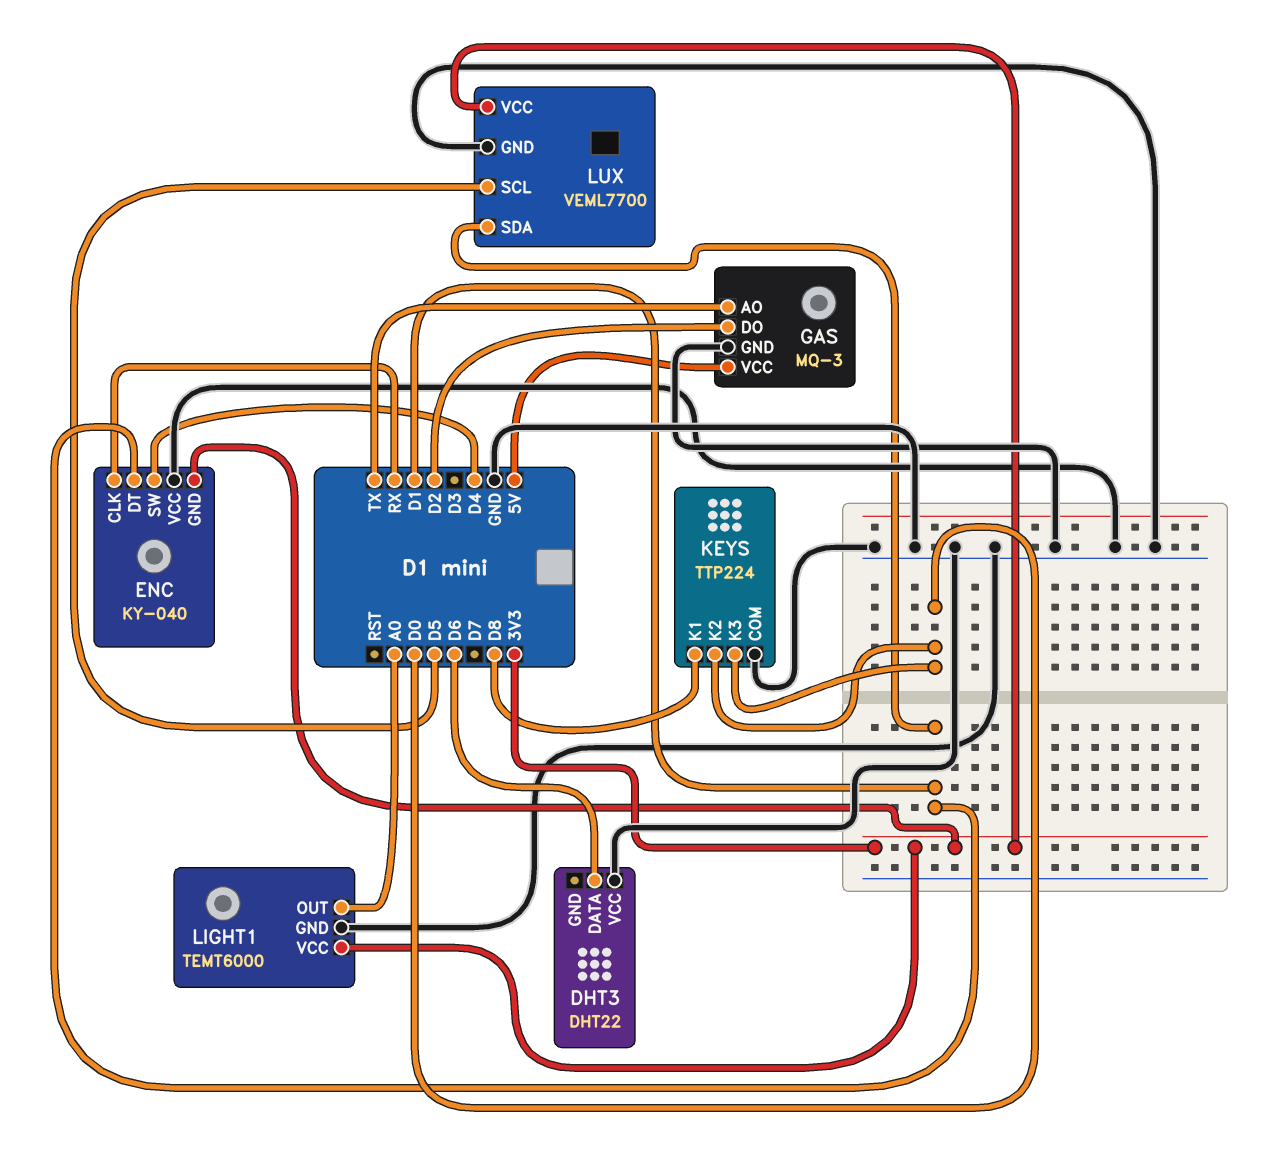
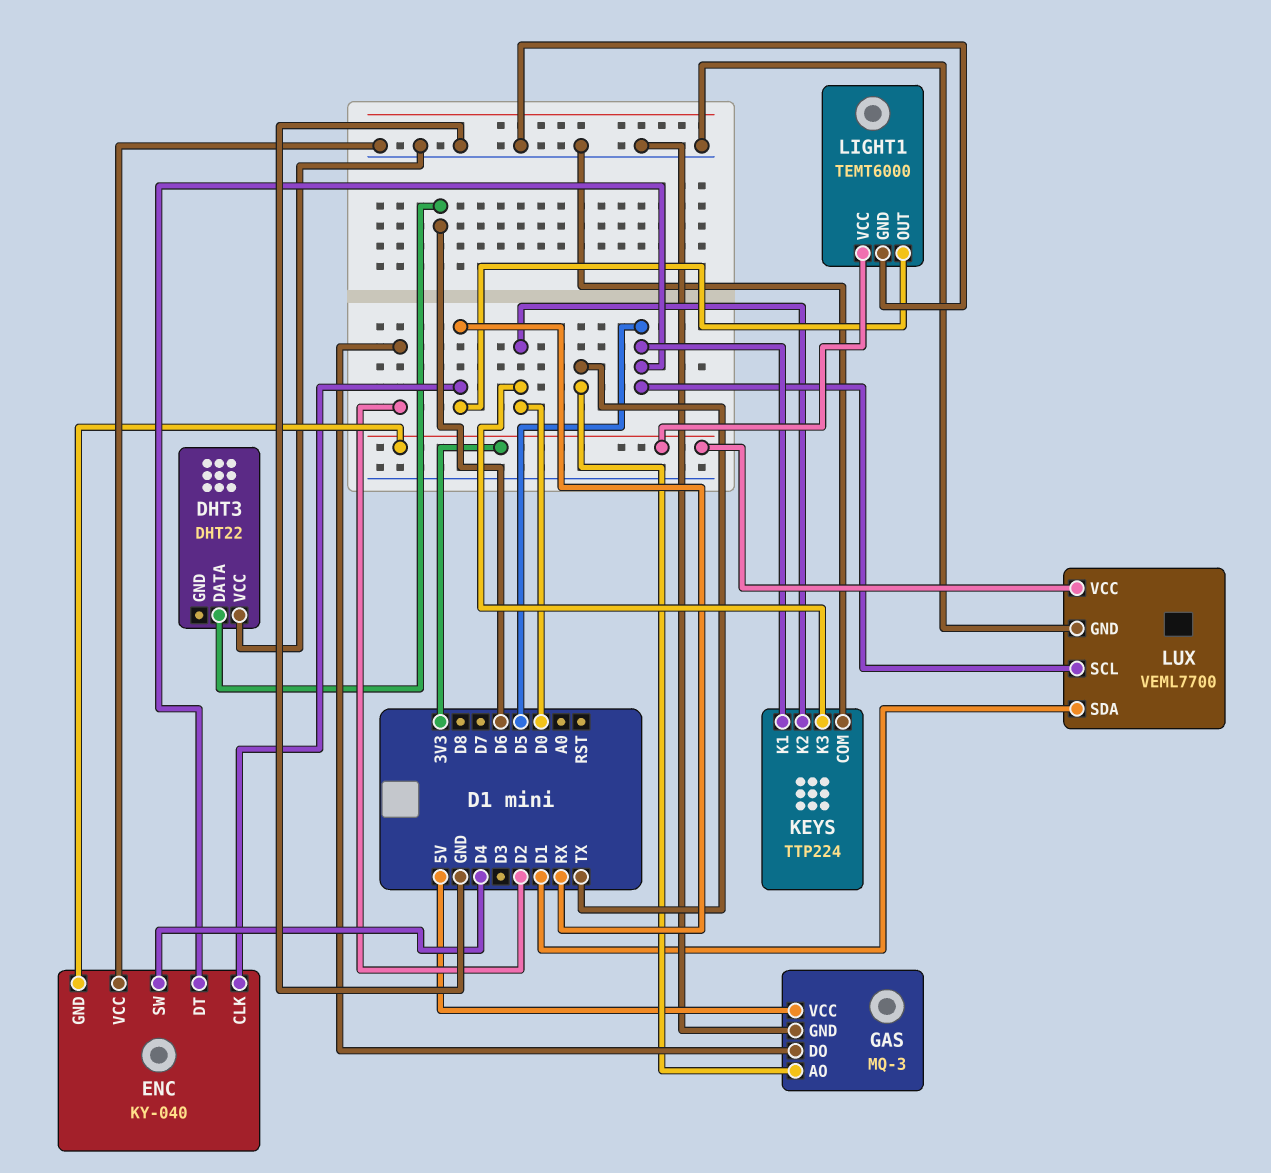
ENC pin DT: D1 -> D5
KEYS pin K1: D8 -> D5
LIGHT1 pin OUT: A0 -> RX

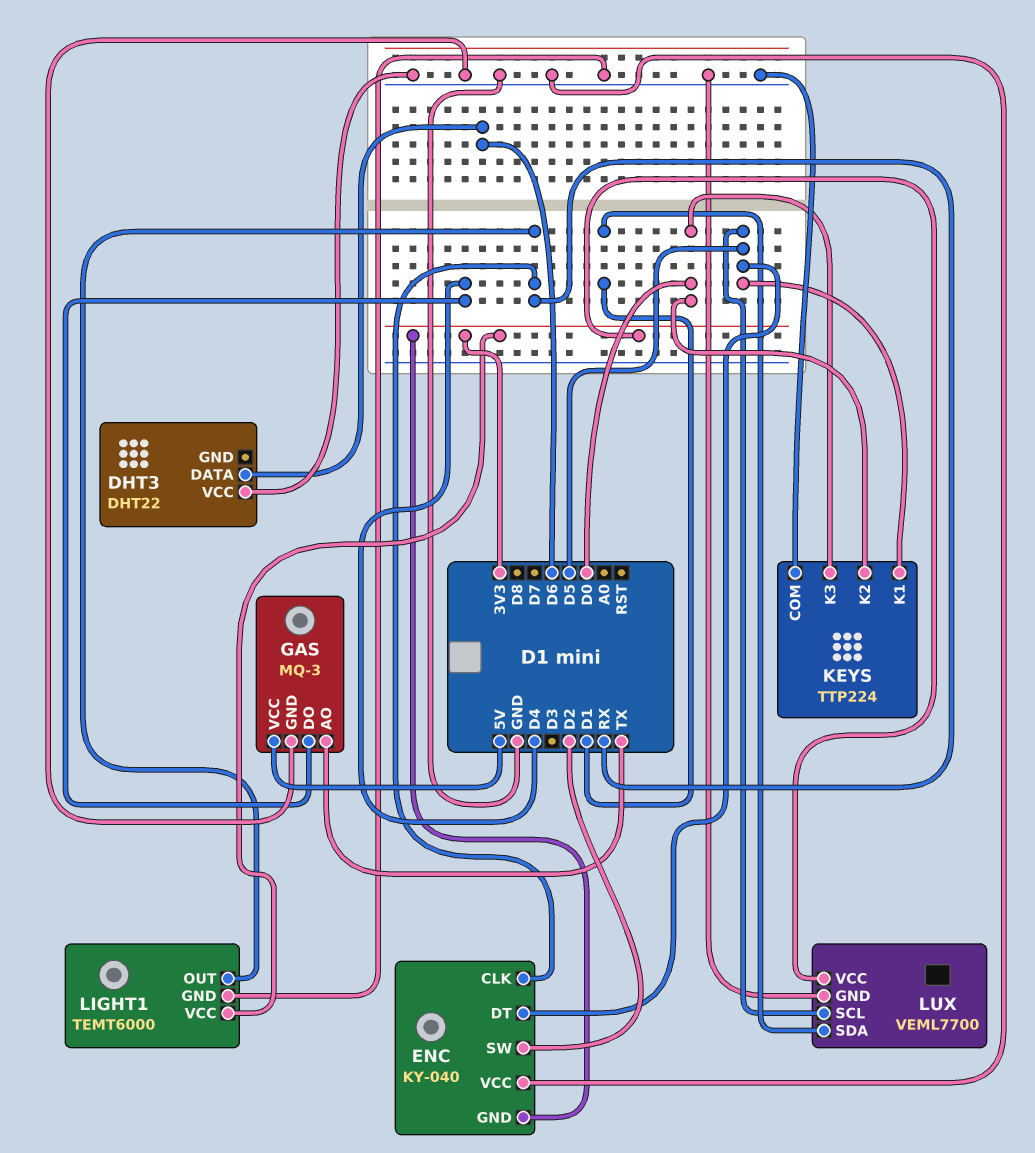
ENC pin SW: D4 -> D2
GAS pin DO: D2 -> D4

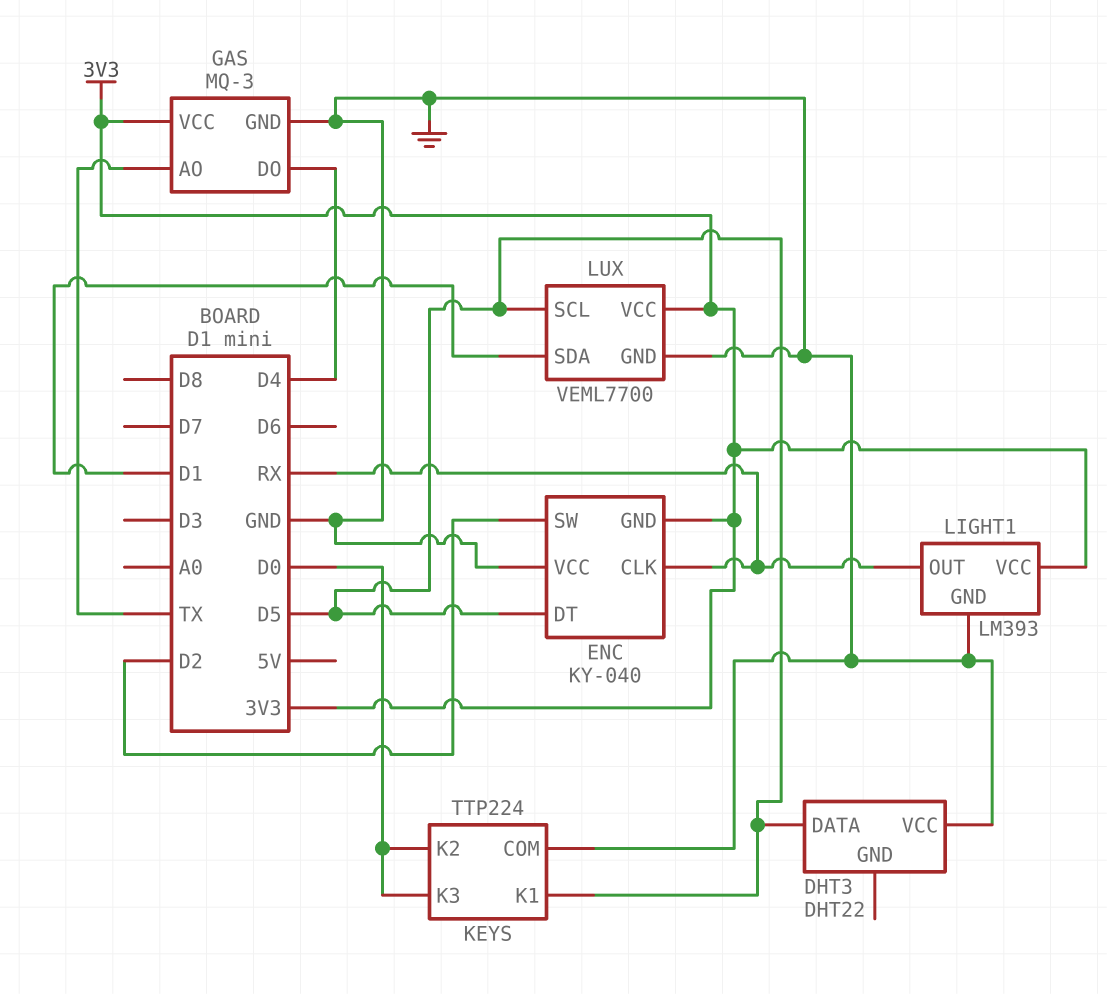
DHT3 pin DATA: D6 -> D5
GAS pin VCC: 5V -> 3V3
LIGHT1: TEMT6000 -> LM393

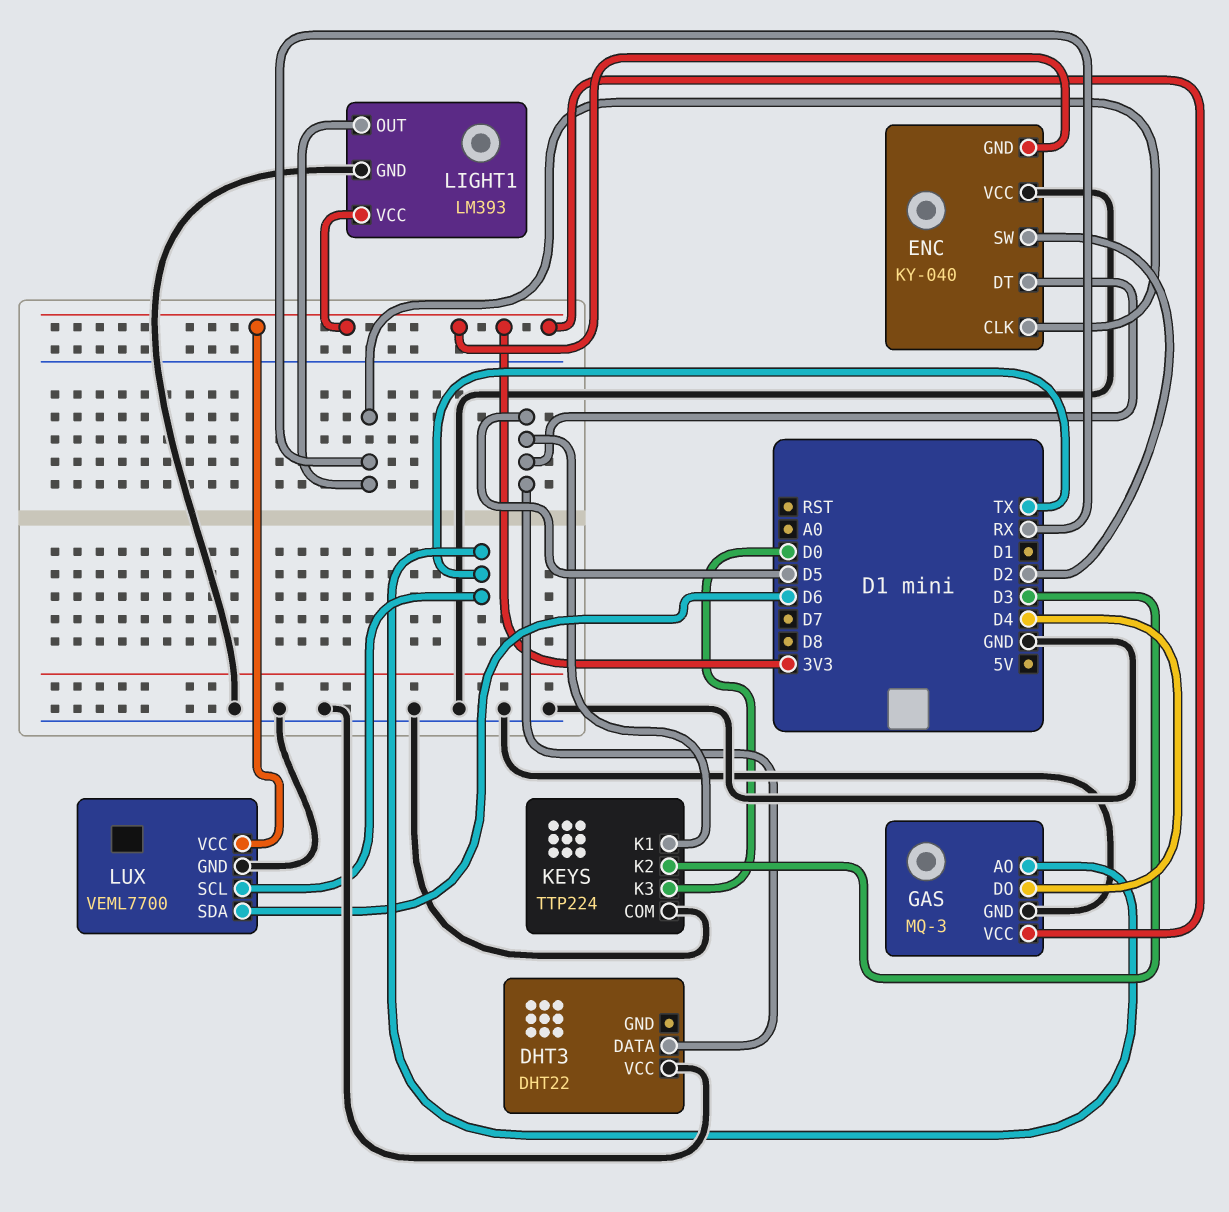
KEYS pin K2: D0 -> D3
LUX pin SCL: D5 -> TX
LUX pin SDA: D1 -> D6

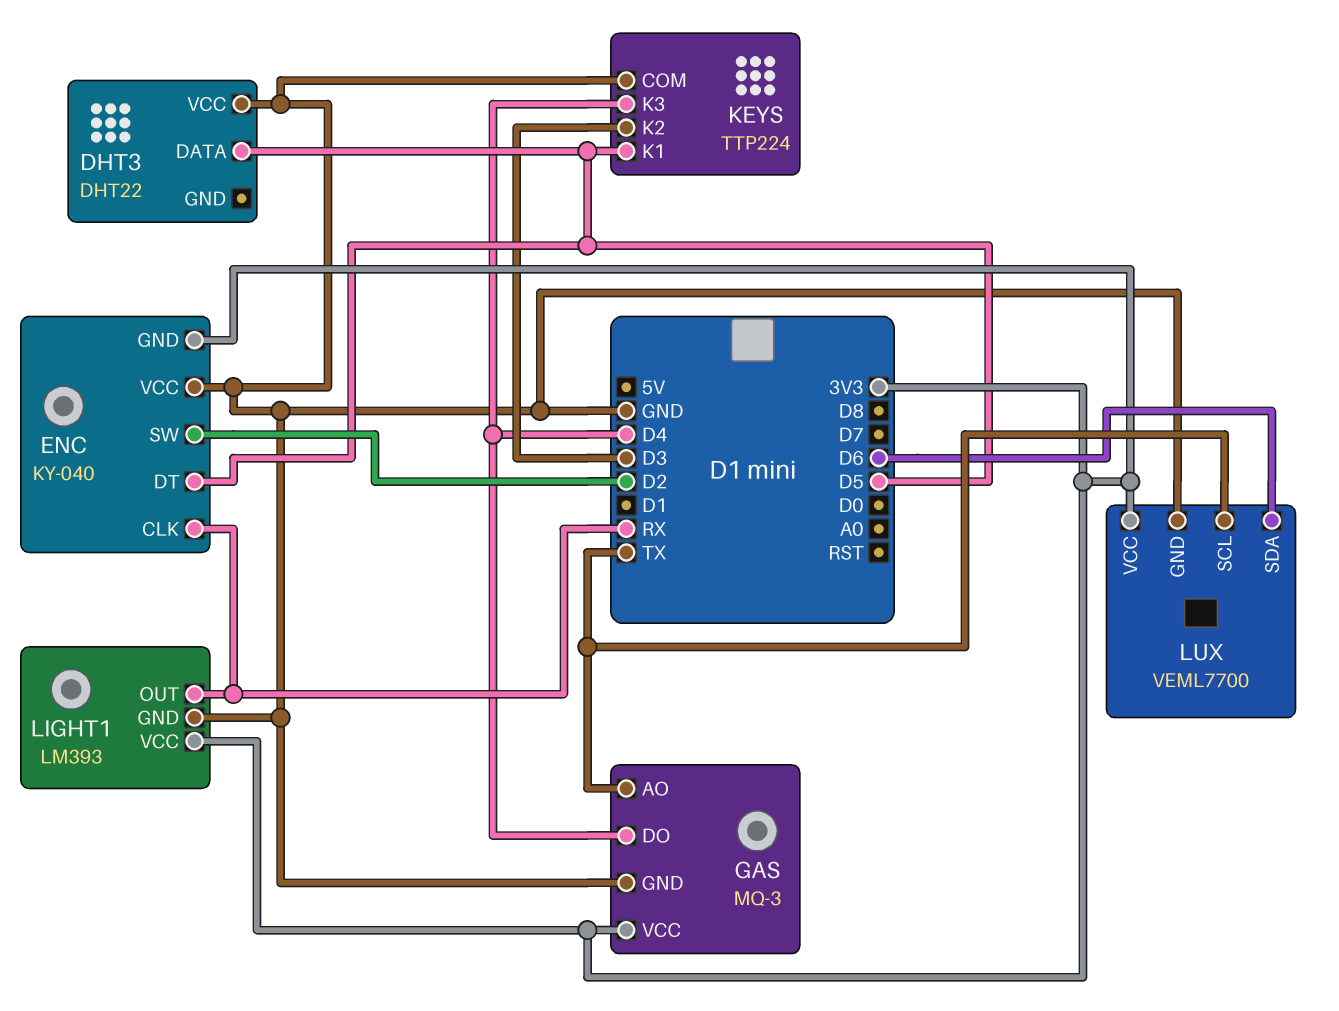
KEYS pin K3: D0 -> D4

